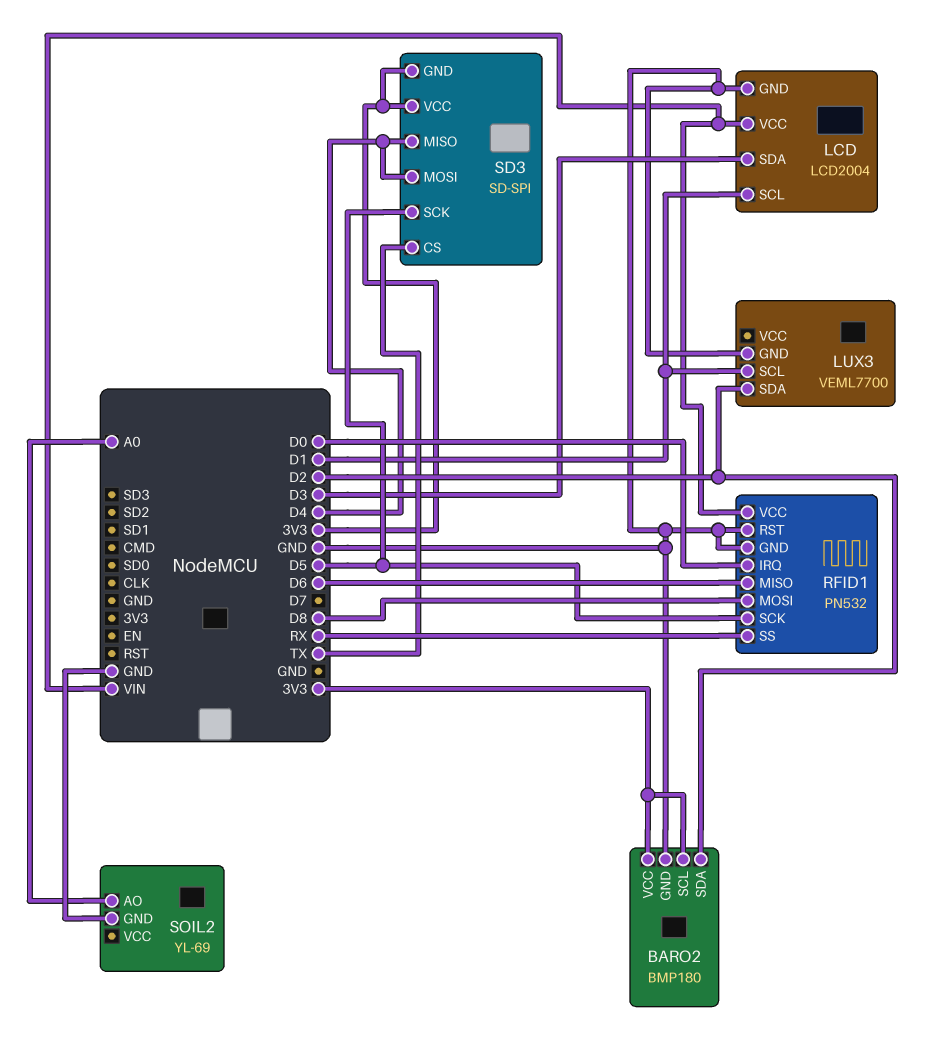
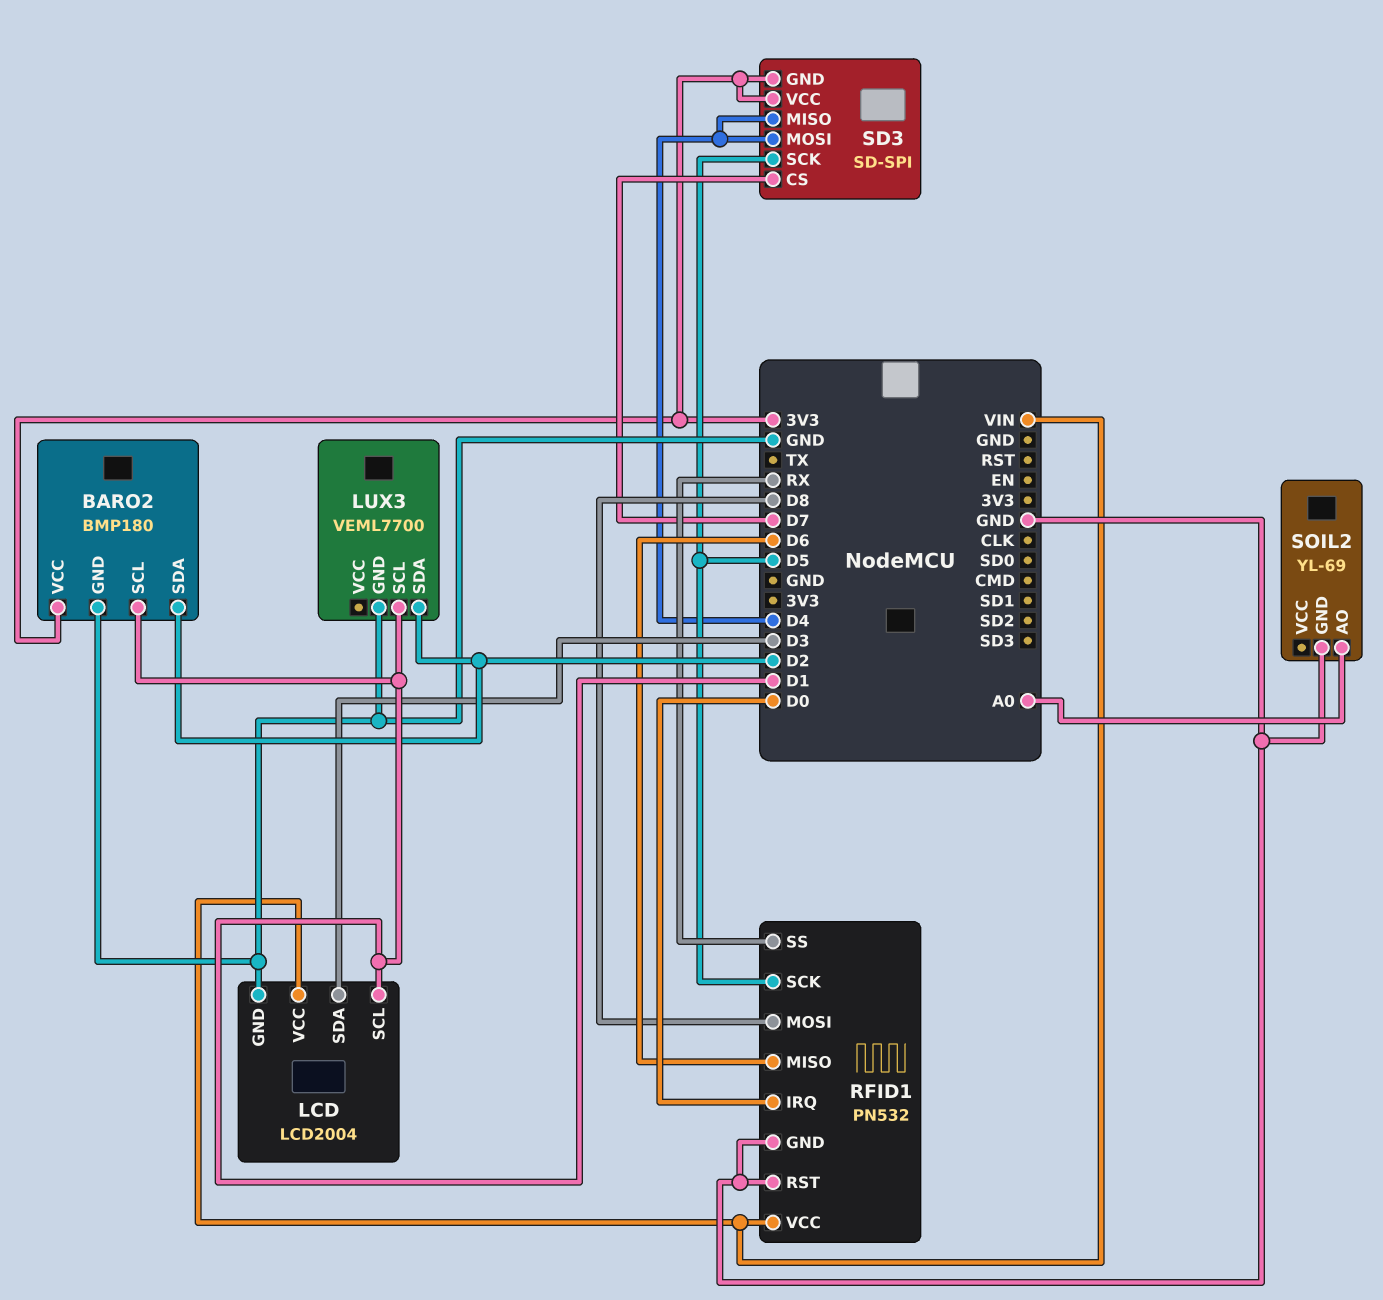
BARO2 pin SCL: 3V3 -> D1
SD3 pin CS: TX -> D7

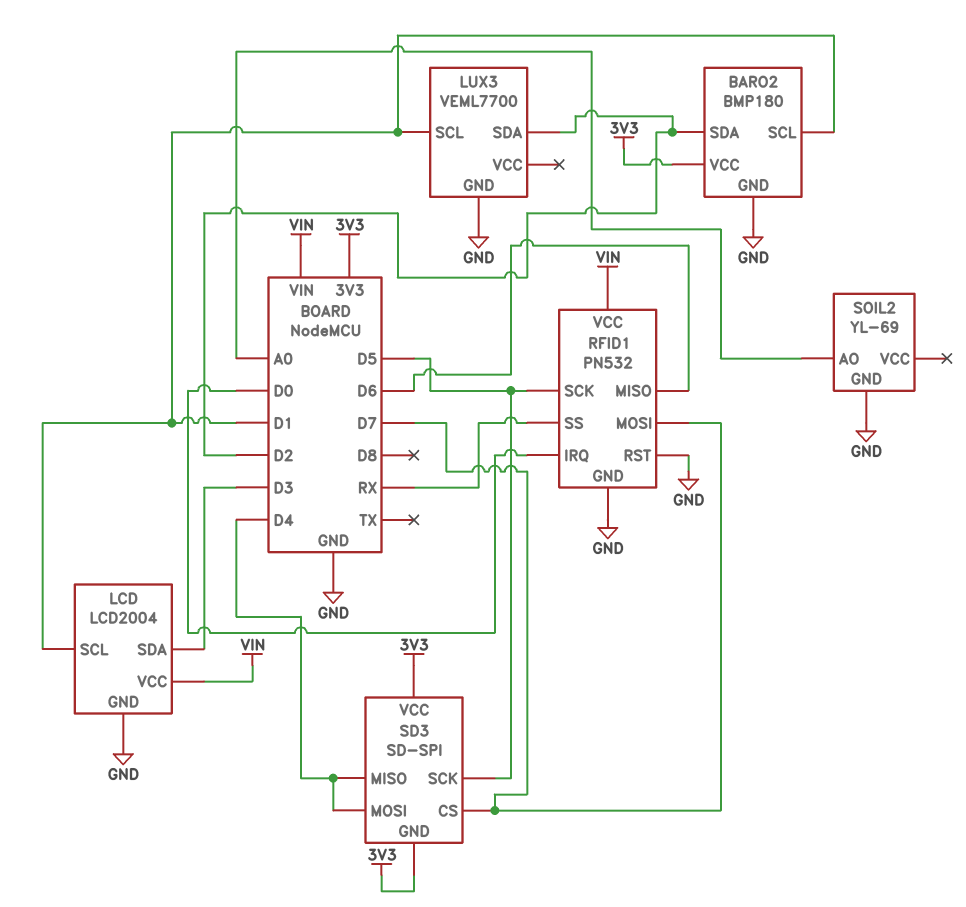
RFID1 pin MOSI: D8 -> D7

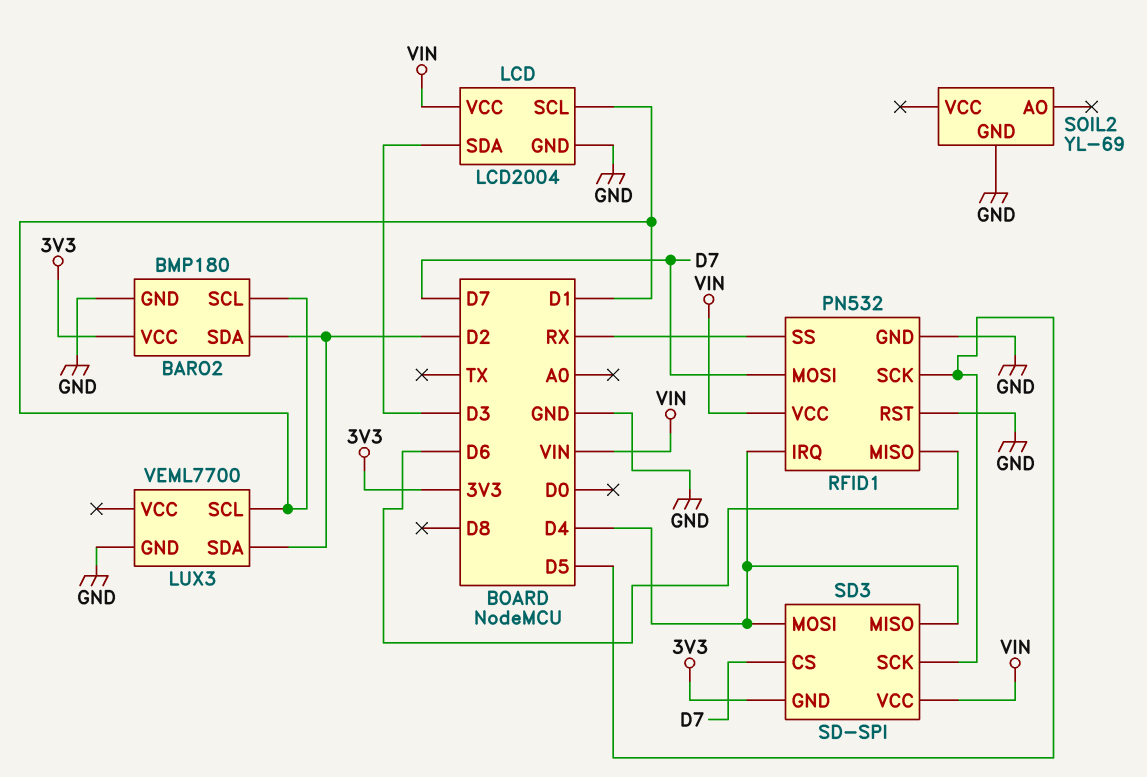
RFID1 pin IRQ: D0 -> D4
SD3 pin VCC: 3V3 -> VIN
SOIL2 pin AO: A0 -> none

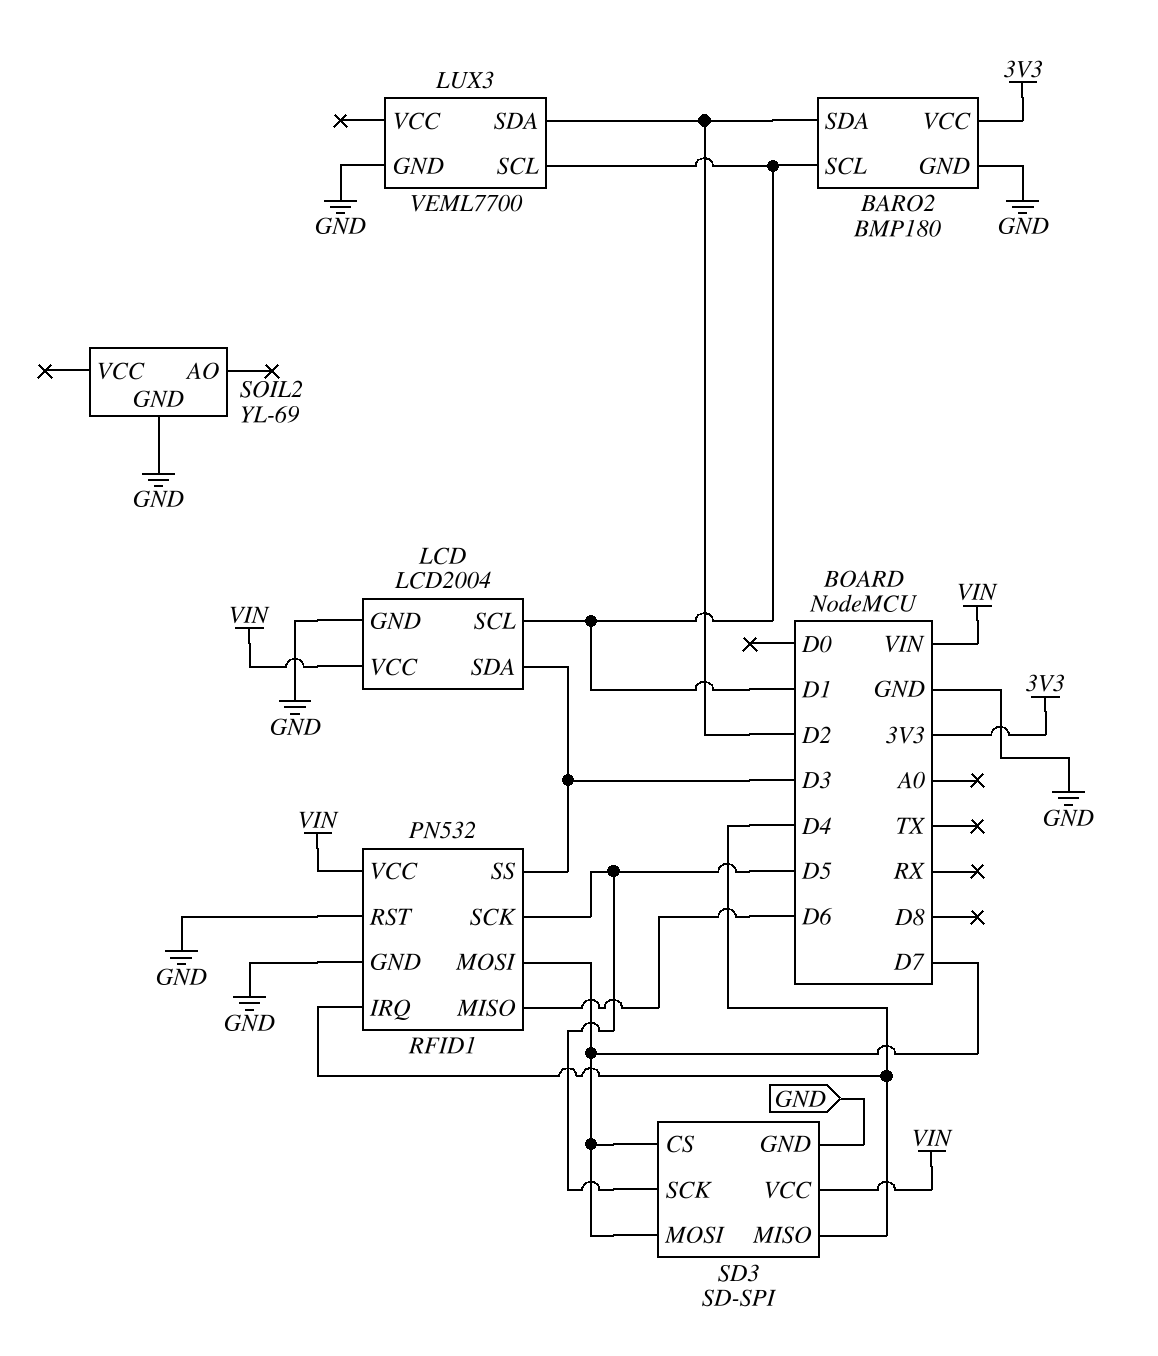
RFID1 pin SS: RX -> D3
SD3 pin GND: 3V3 -> GND
SD3 pin MOSI: D4 -> D7

